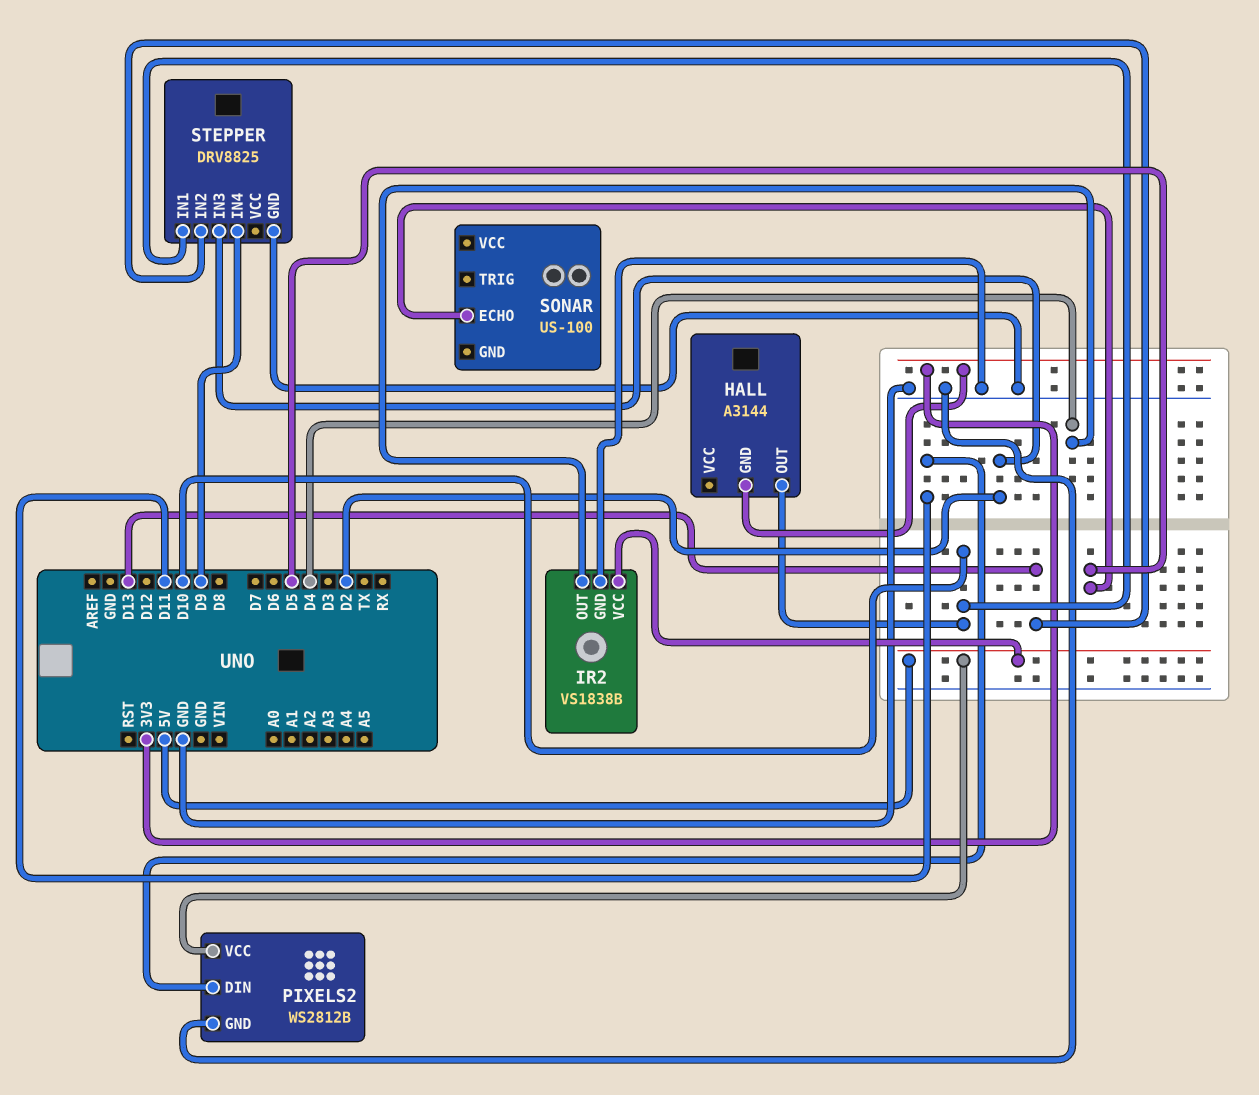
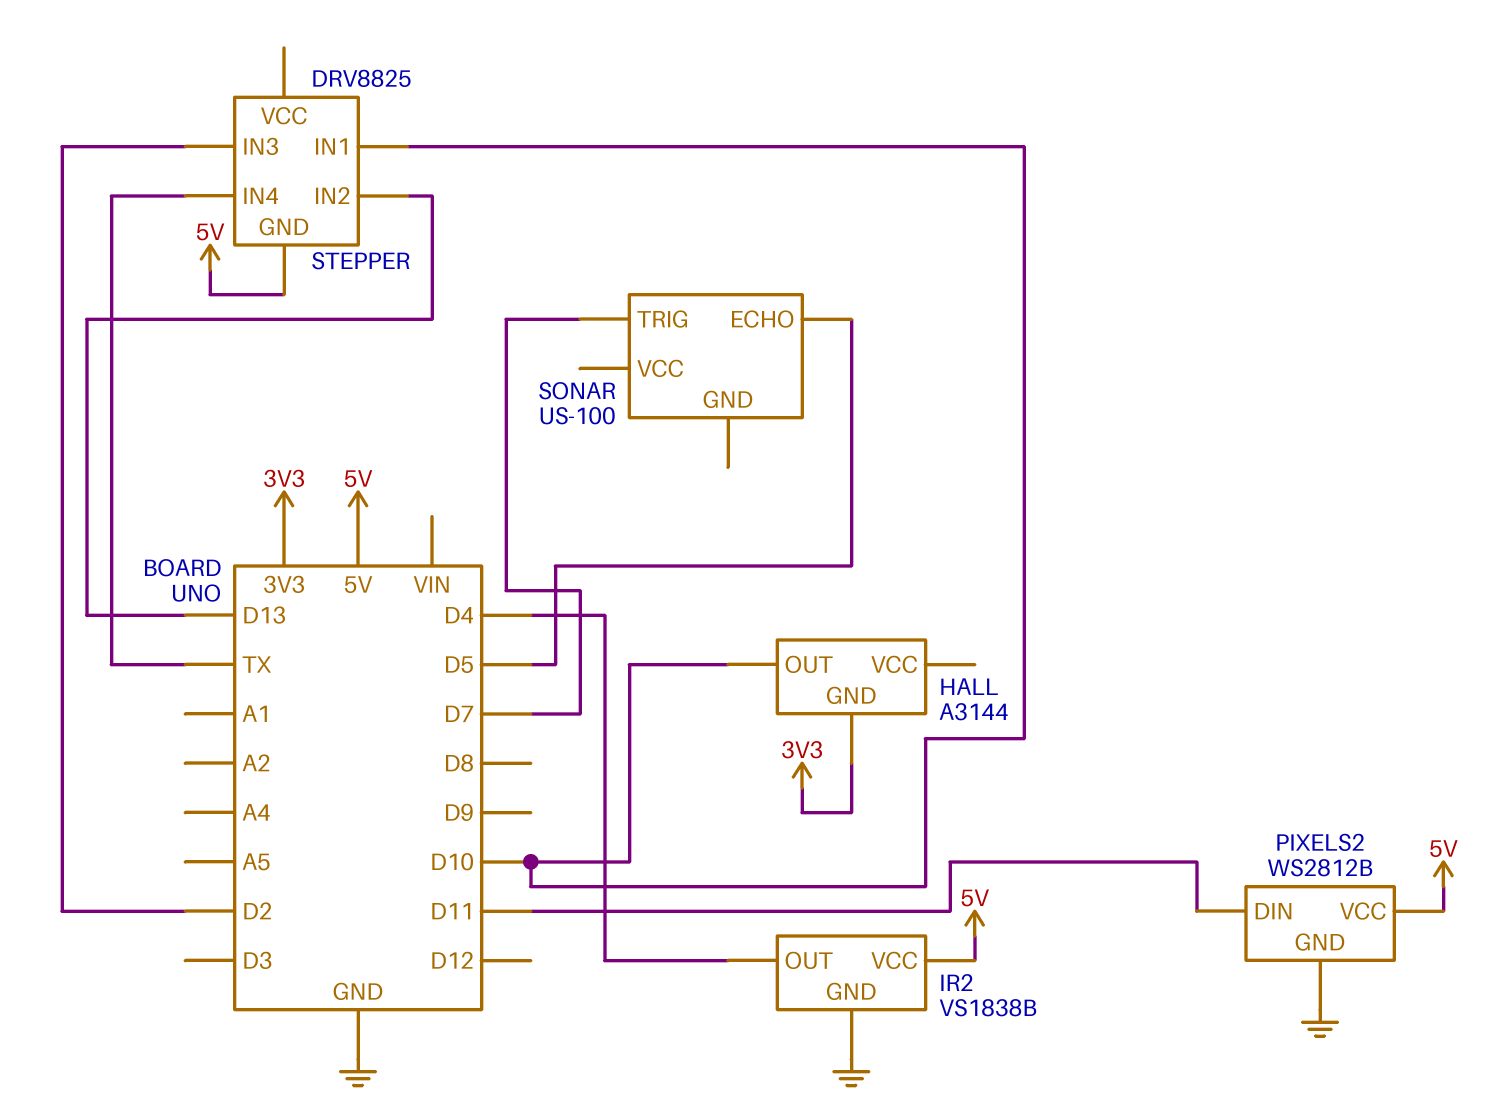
SONAR pin TRIG: none -> D7
STEPPER pin GND: GND -> 5V
STEPPER pin IN4: D9 -> TX

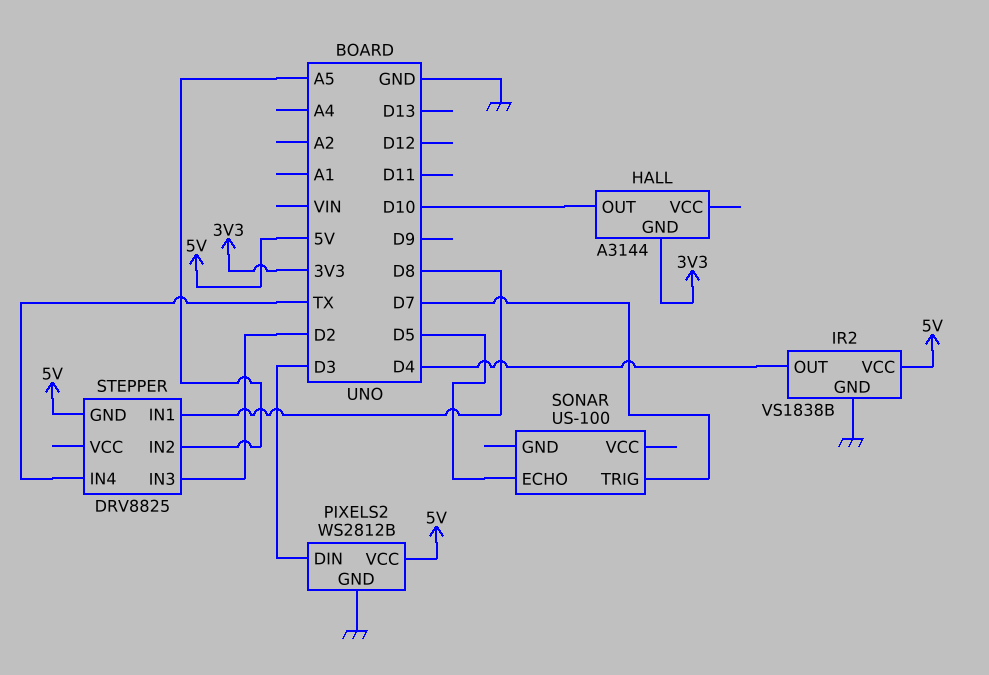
PIXELS2 pin DIN: D11 -> D3
STEPPER pin IN1: D10 -> D8
STEPPER pin IN2: D13 -> A5

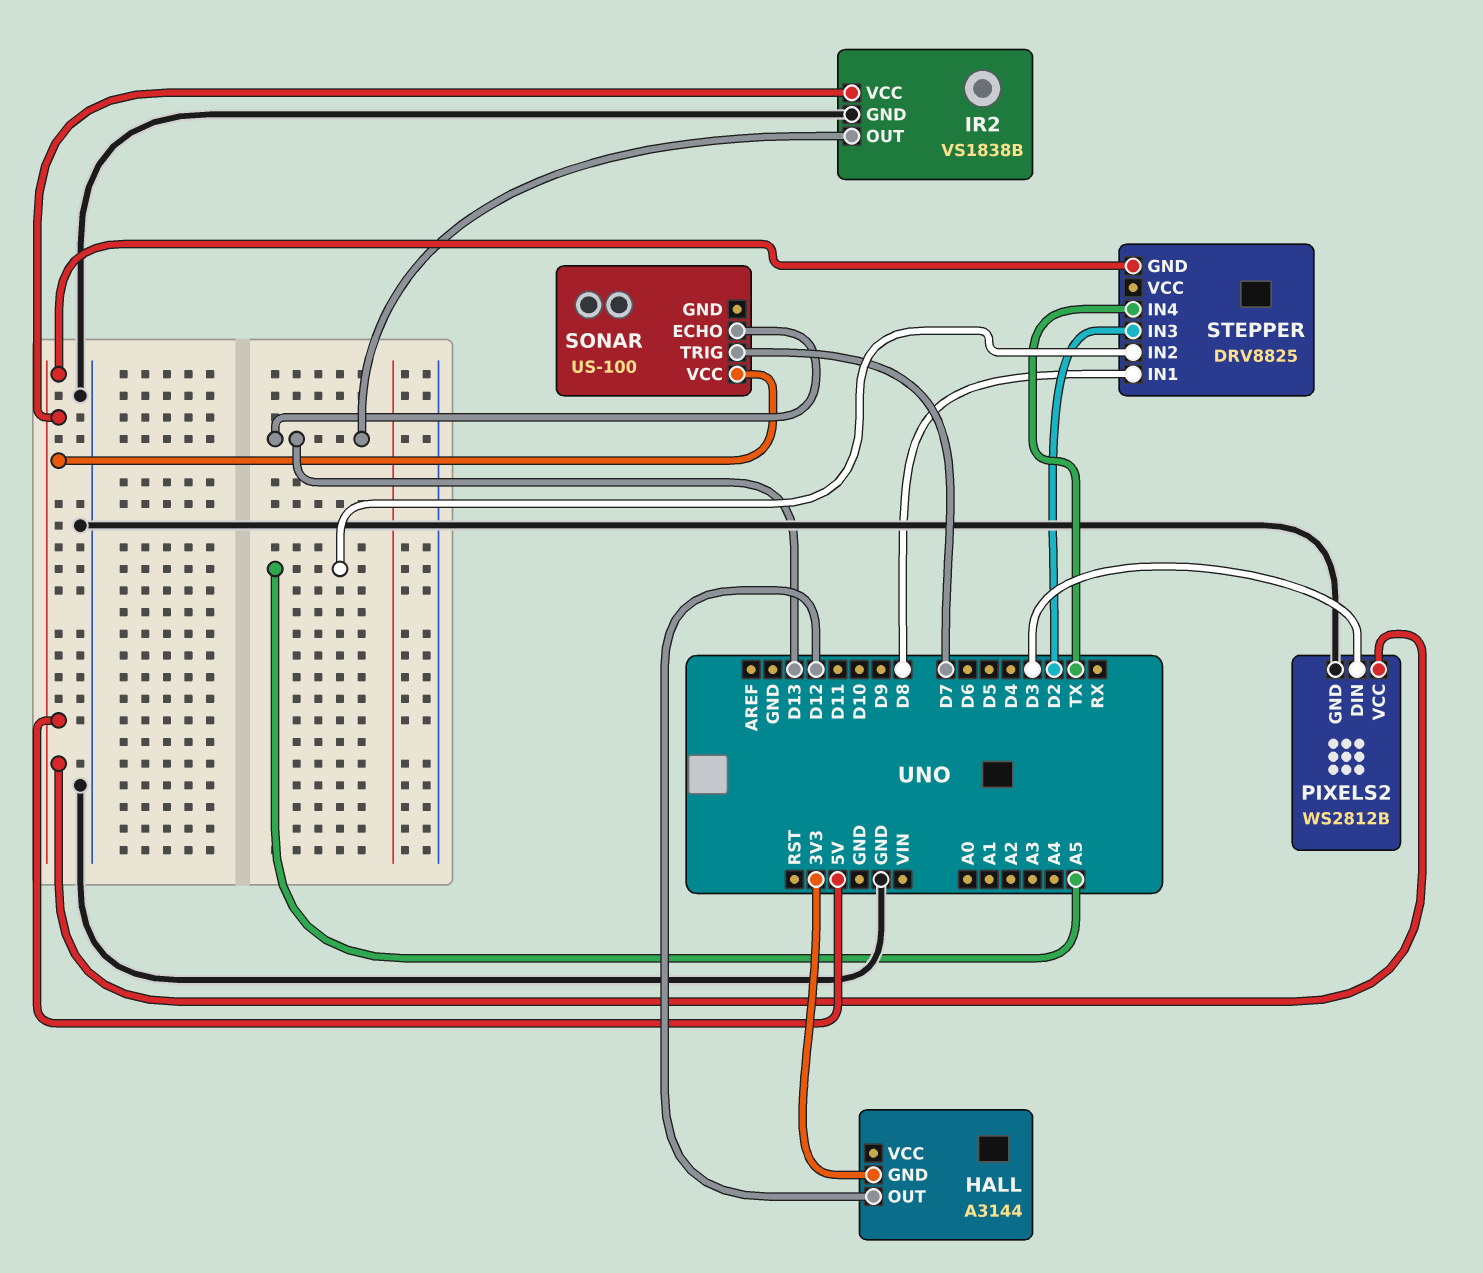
HALL pin OUT: D10 -> D12
IR2 pin OUT: D4 -> D13
SONAR pin ECHO: D5 -> D13
SONAR pin VCC: none -> 5V

